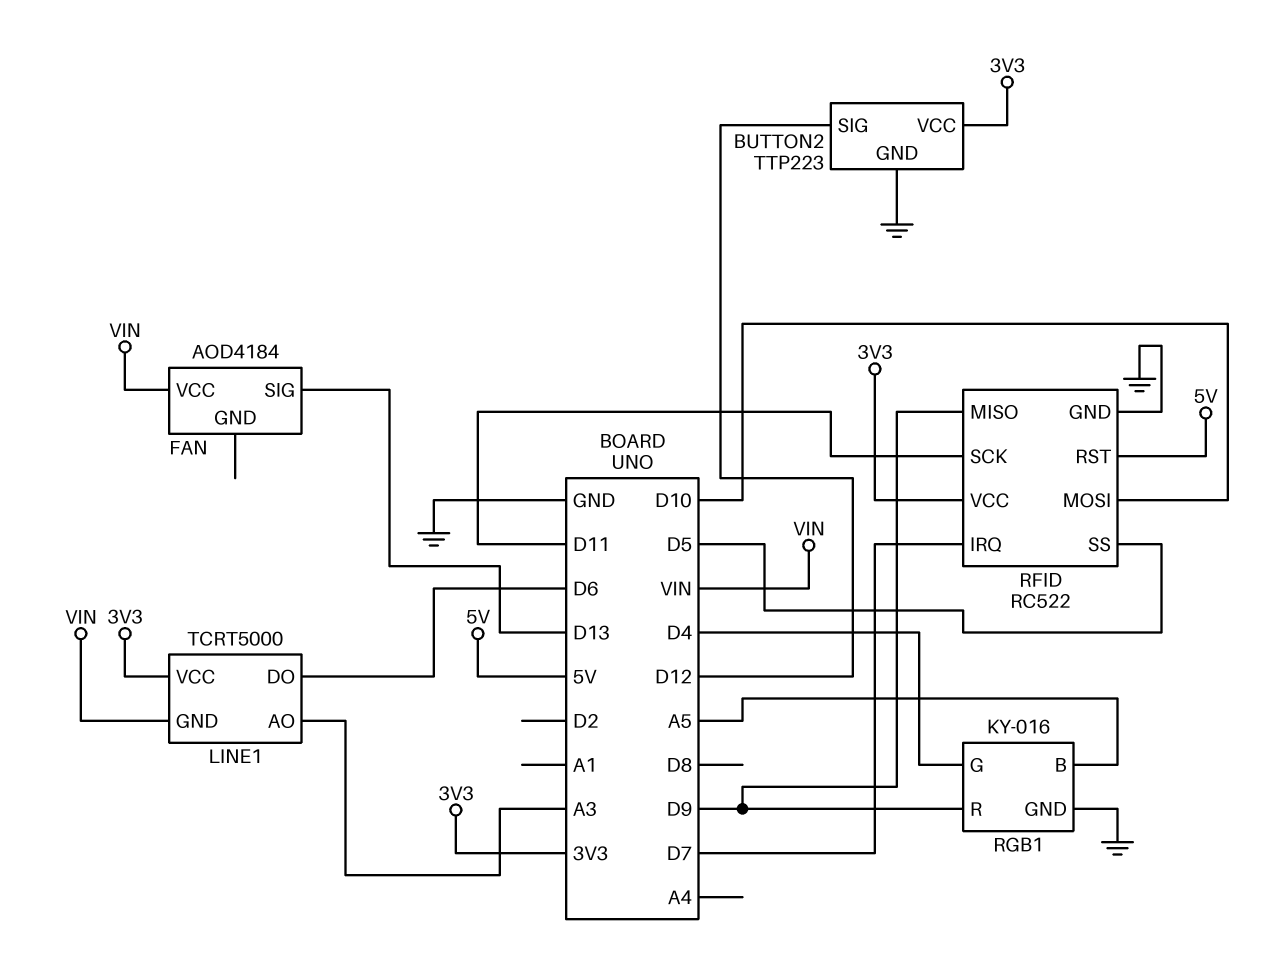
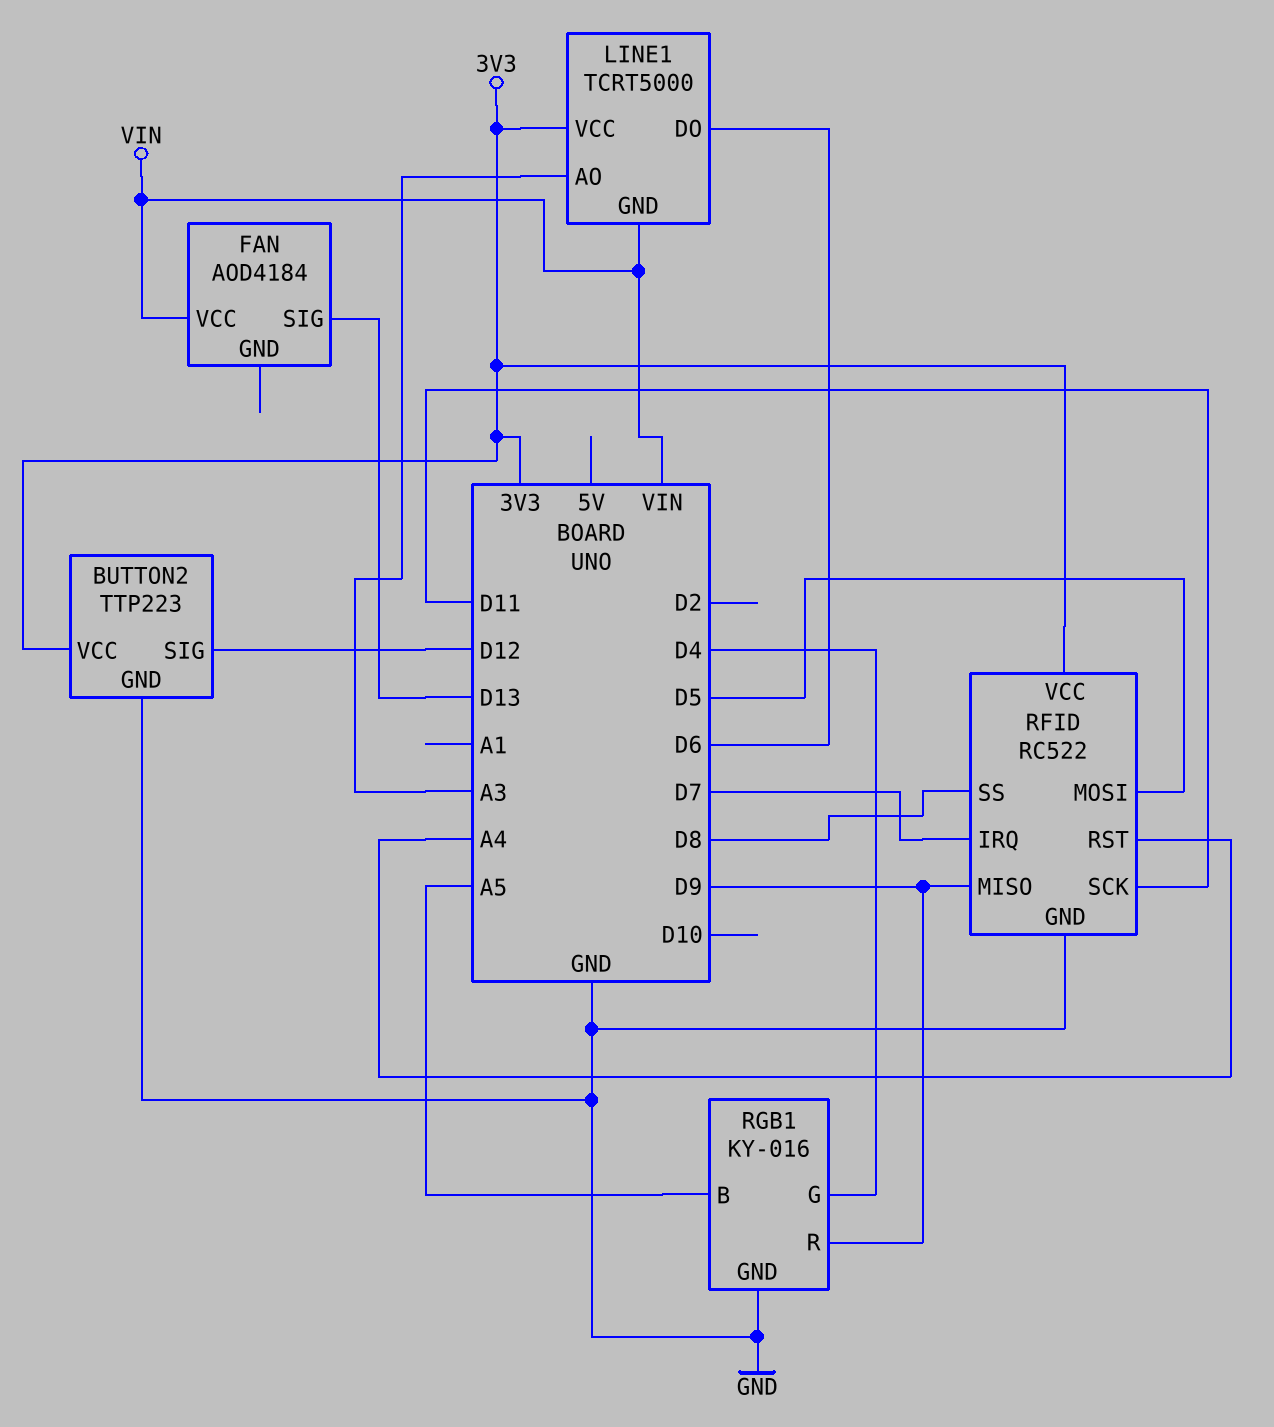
RFID pin MOSI: D10 -> D5
RFID pin RST: 5V -> A4
RFID pin SS: D5 -> D8

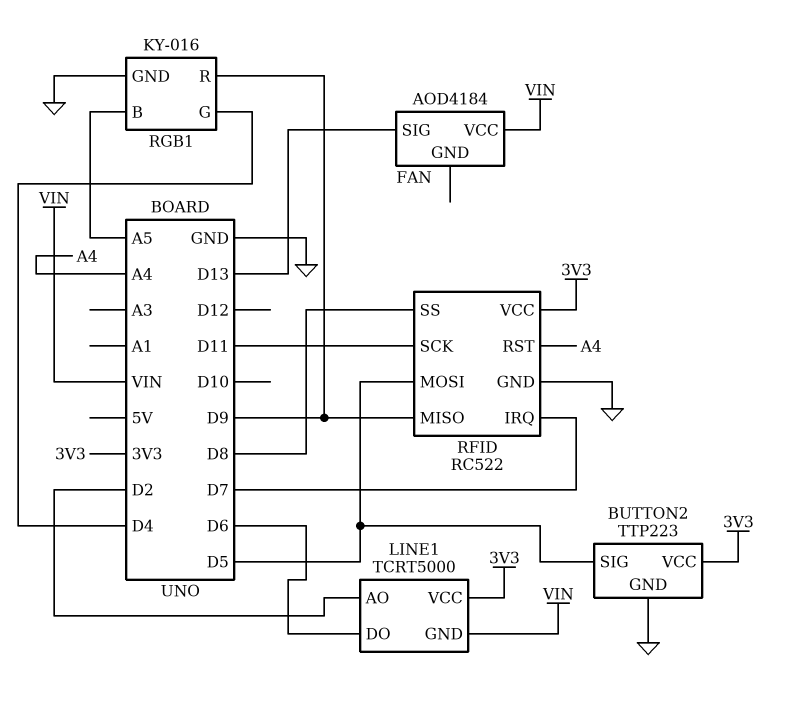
BUTTON2 pin SIG: D12 -> D5
LINE1 pin AO: A3 -> D2

